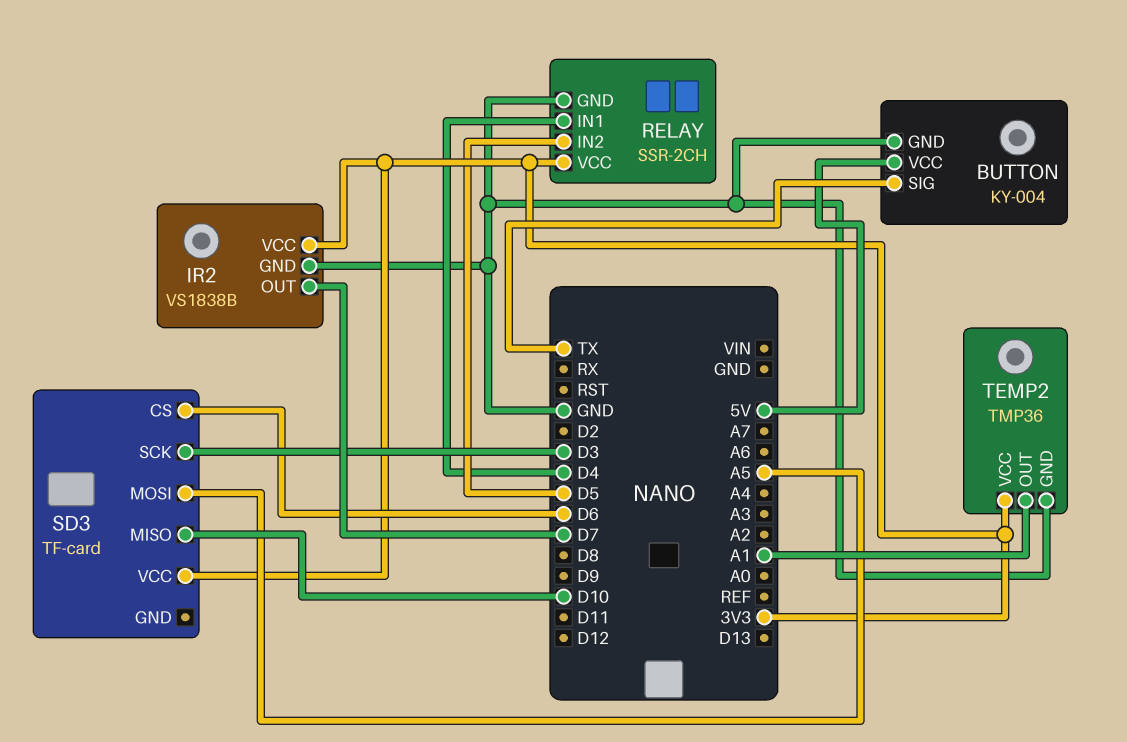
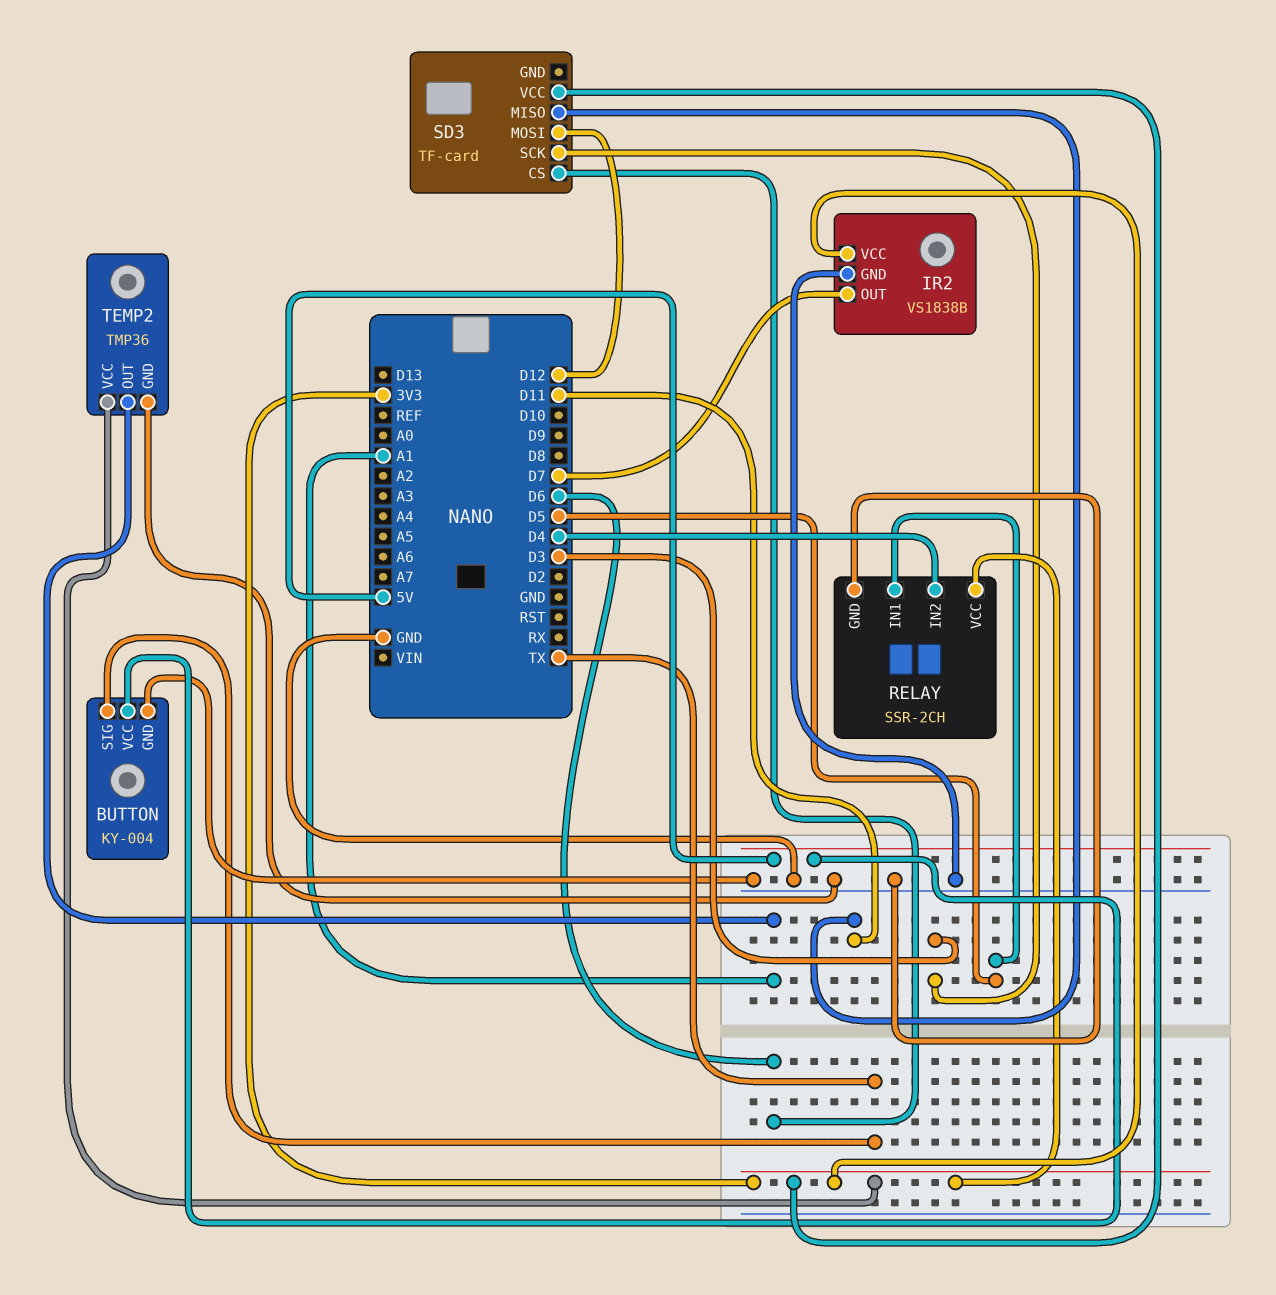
RELAY pin IN1: D4 -> D5
RELAY pin IN2: D5 -> D4
SD3 pin MISO: D10 -> D11
SD3 pin MOSI: A5 -> D12

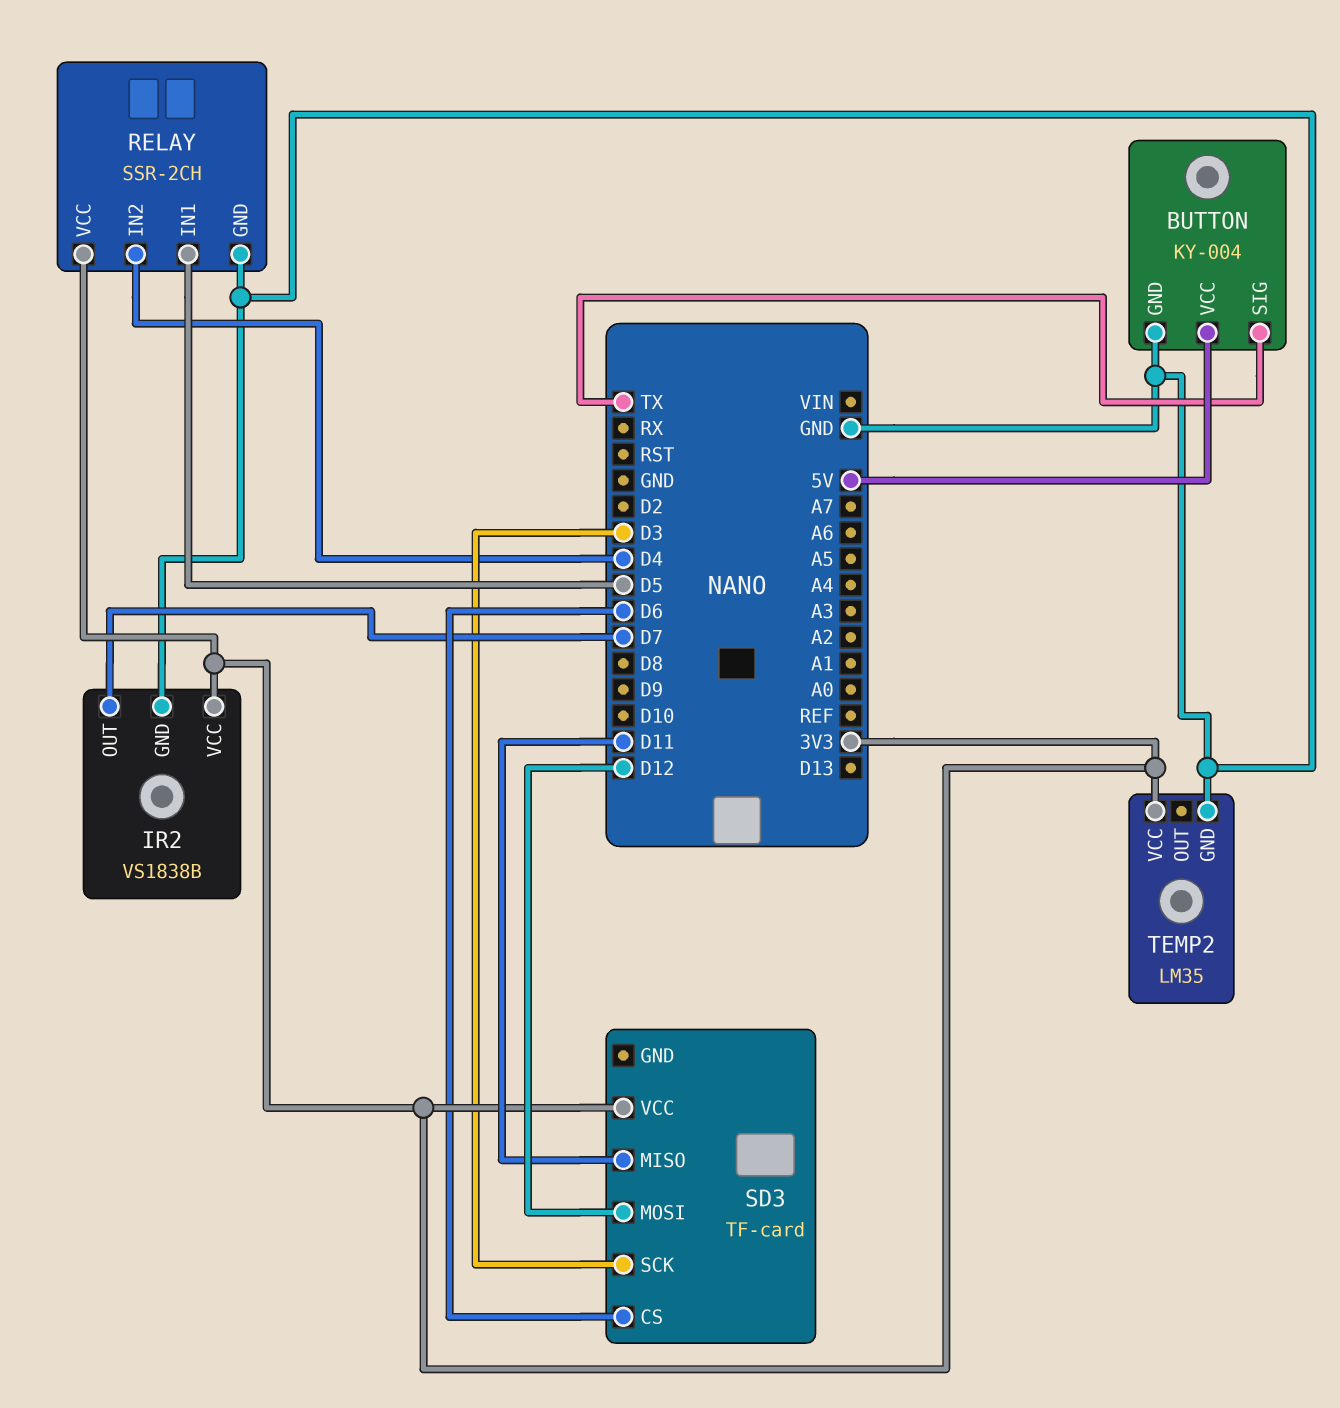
TEMP2: TMP36 -> LM35
TEMP2 pin OUT: A1 -> none

